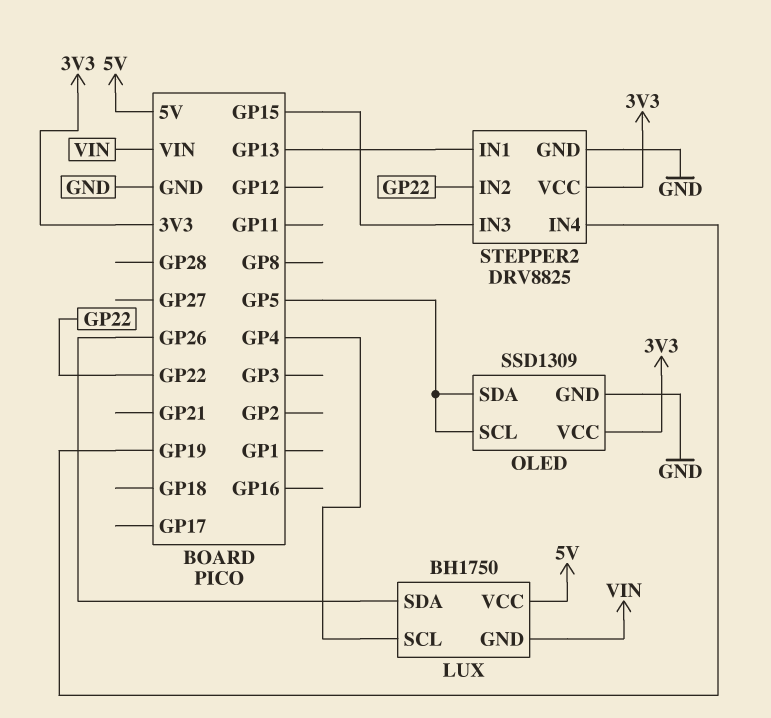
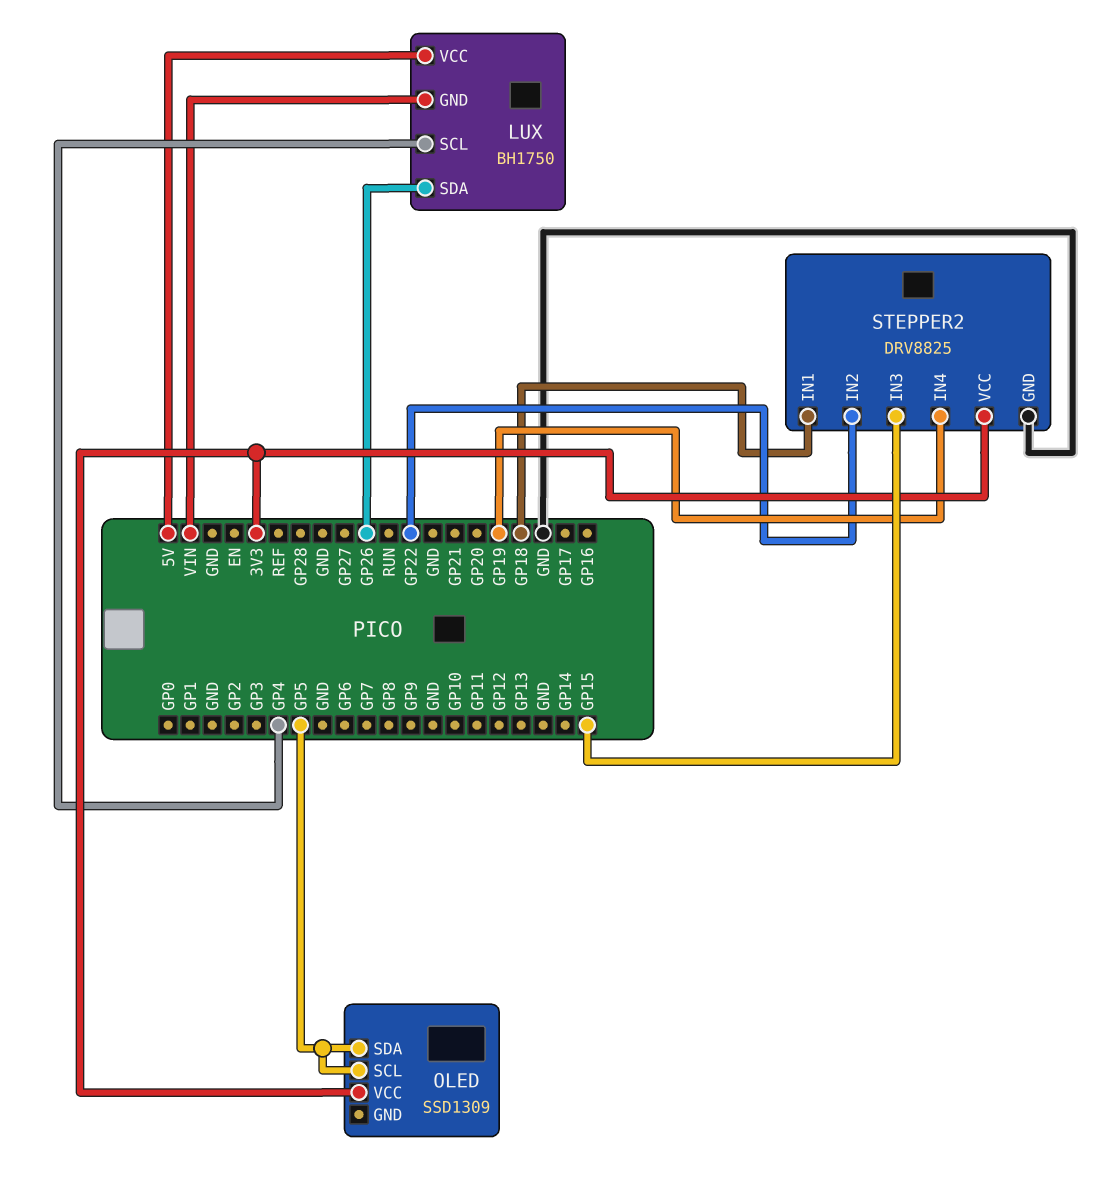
OLED pin GND: GND -> none
STEPPER2 pin IN1: GP13 -> GP18

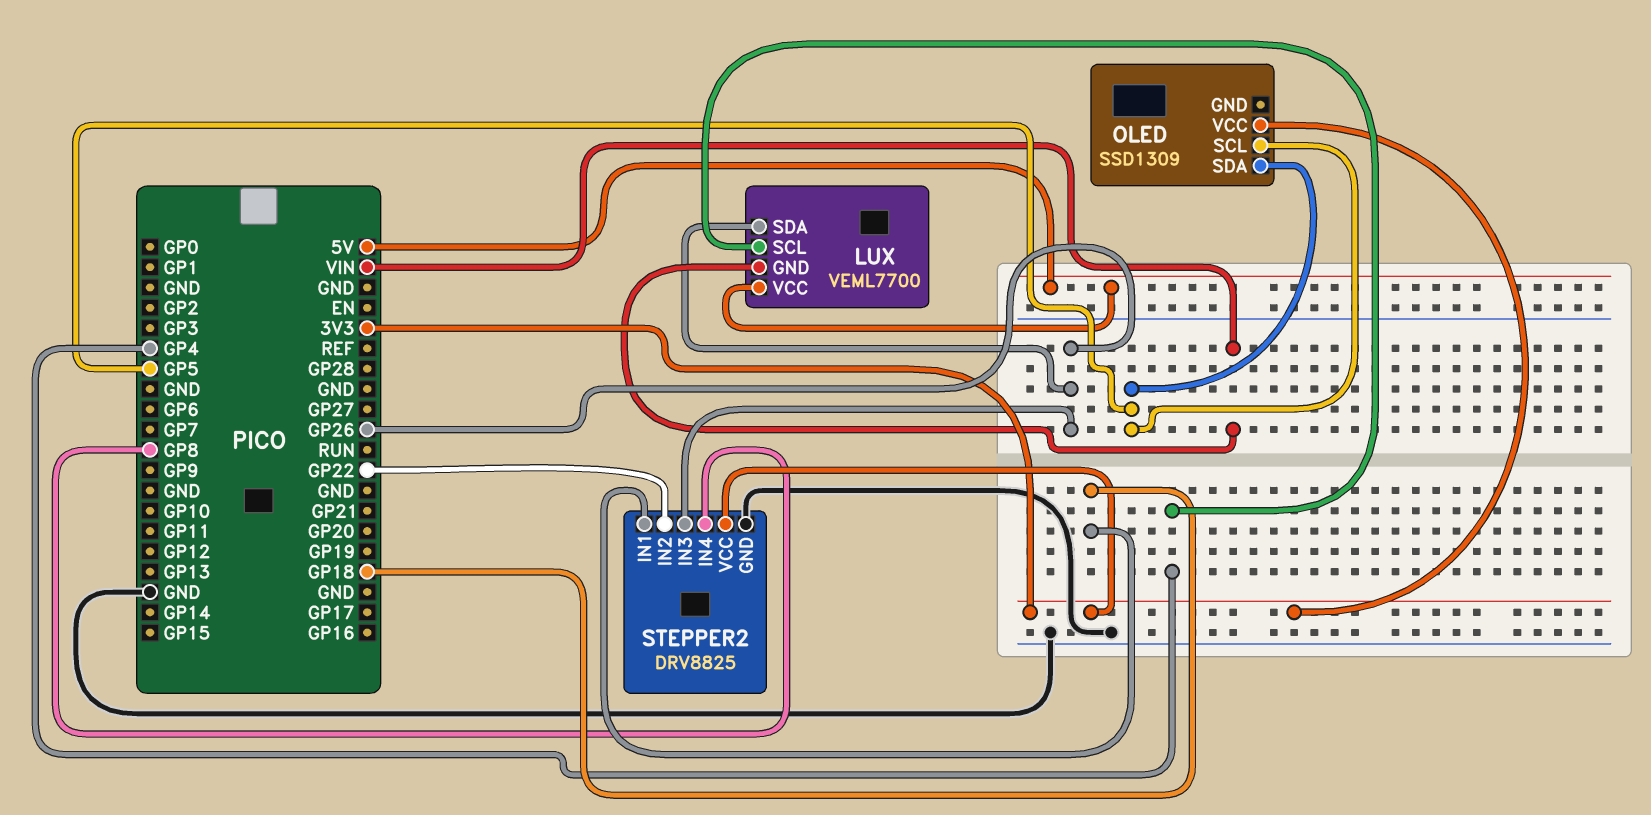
LUX: BH1750 -> VEML7700
STEPPER2 pin IN3: GP15 -> GP26
STEPPER2 pin IN4: GP19 -> GP8

